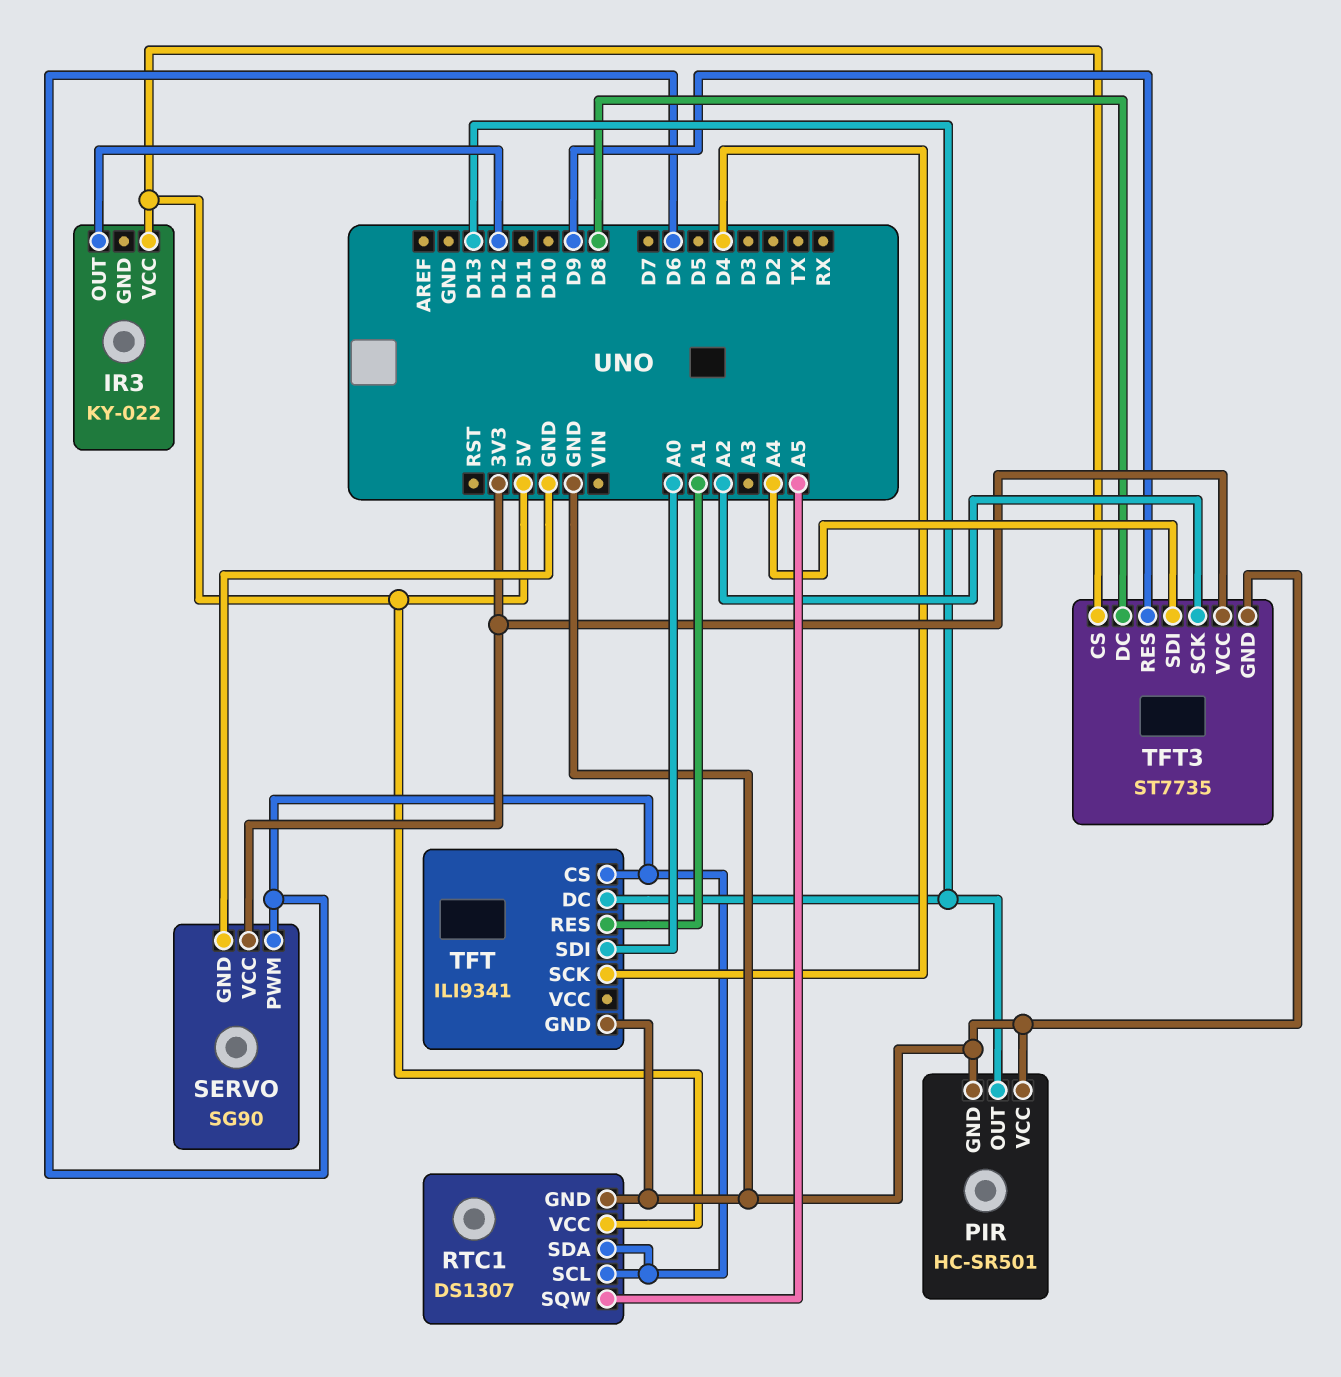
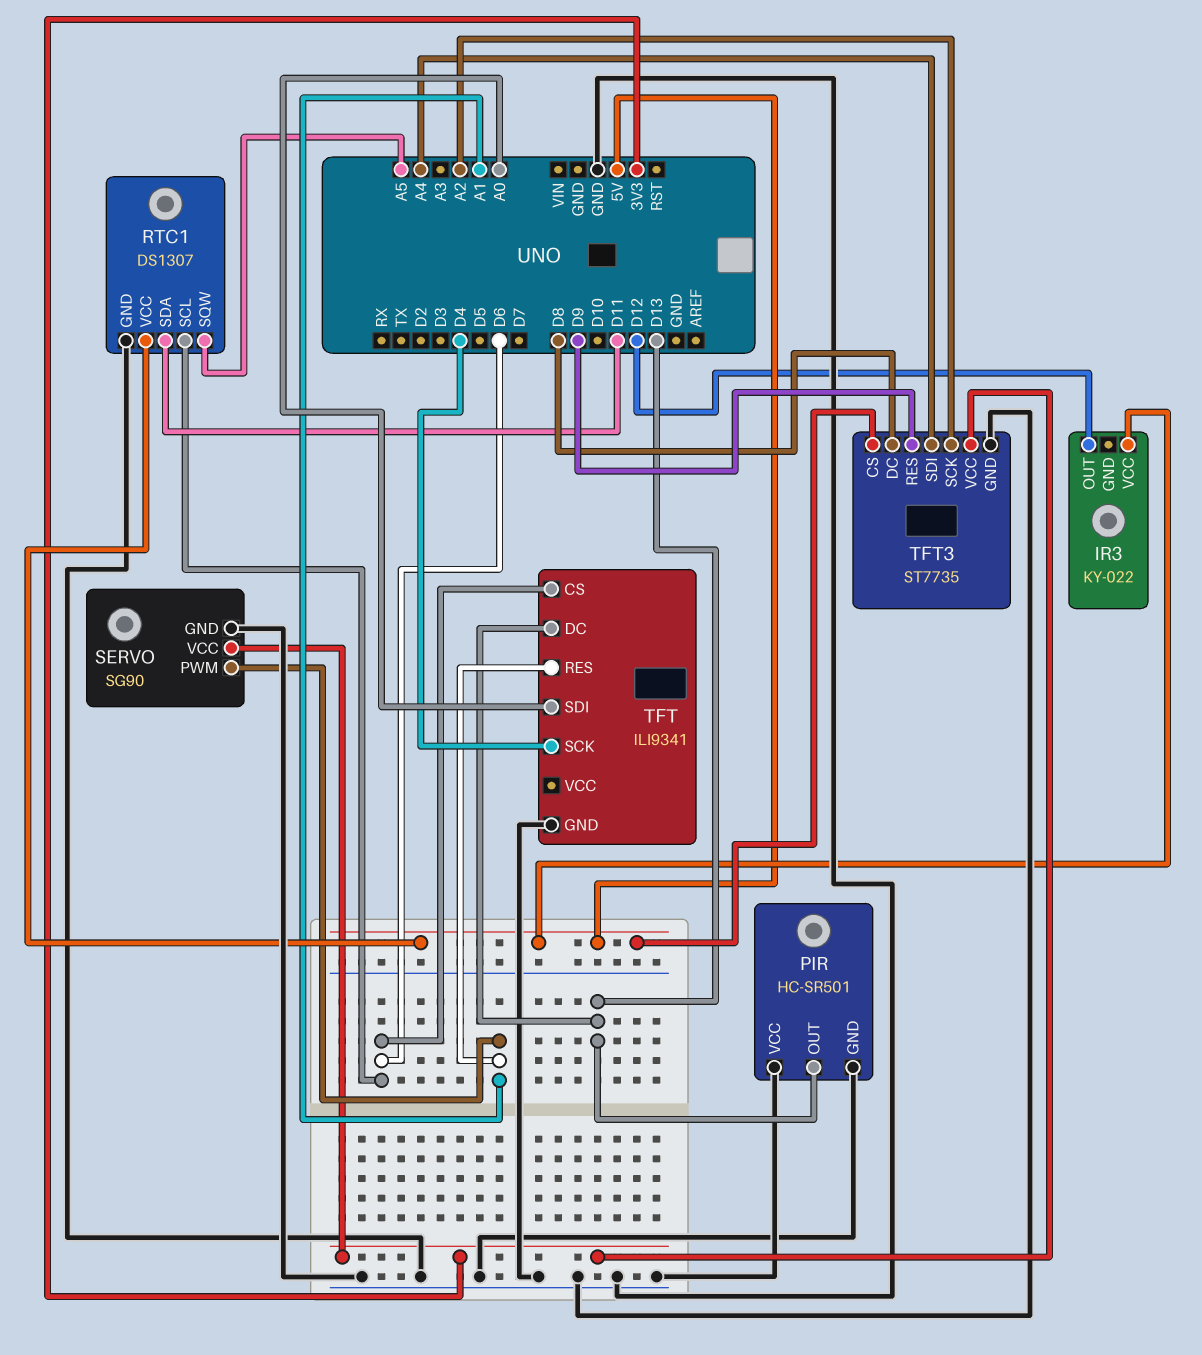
RTC1 pin SDA: D6 -> D11
SERVO pin PWM: D6 -> A1

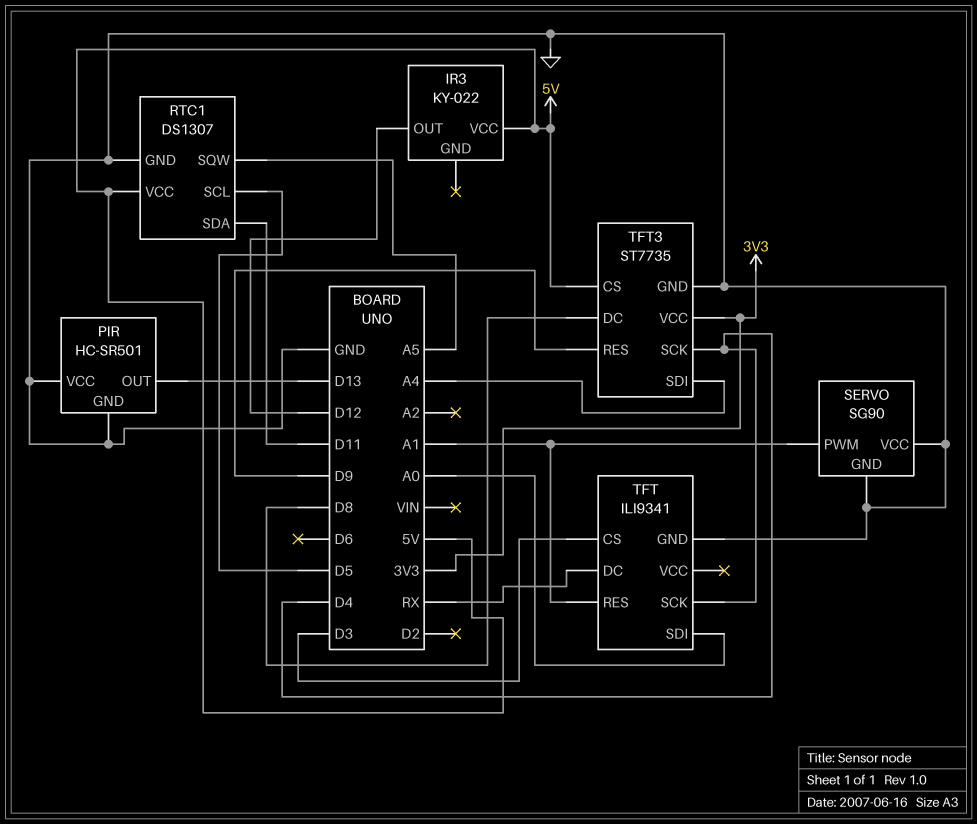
RTC1 pin SCL: D6 -> D5
SERVO pin VCC: 3V3 -> GND
TFT pin CS: D6 -> D3
TFT pin DC: D13 -> RX
TFT3 pin SCK: A2 -> D4

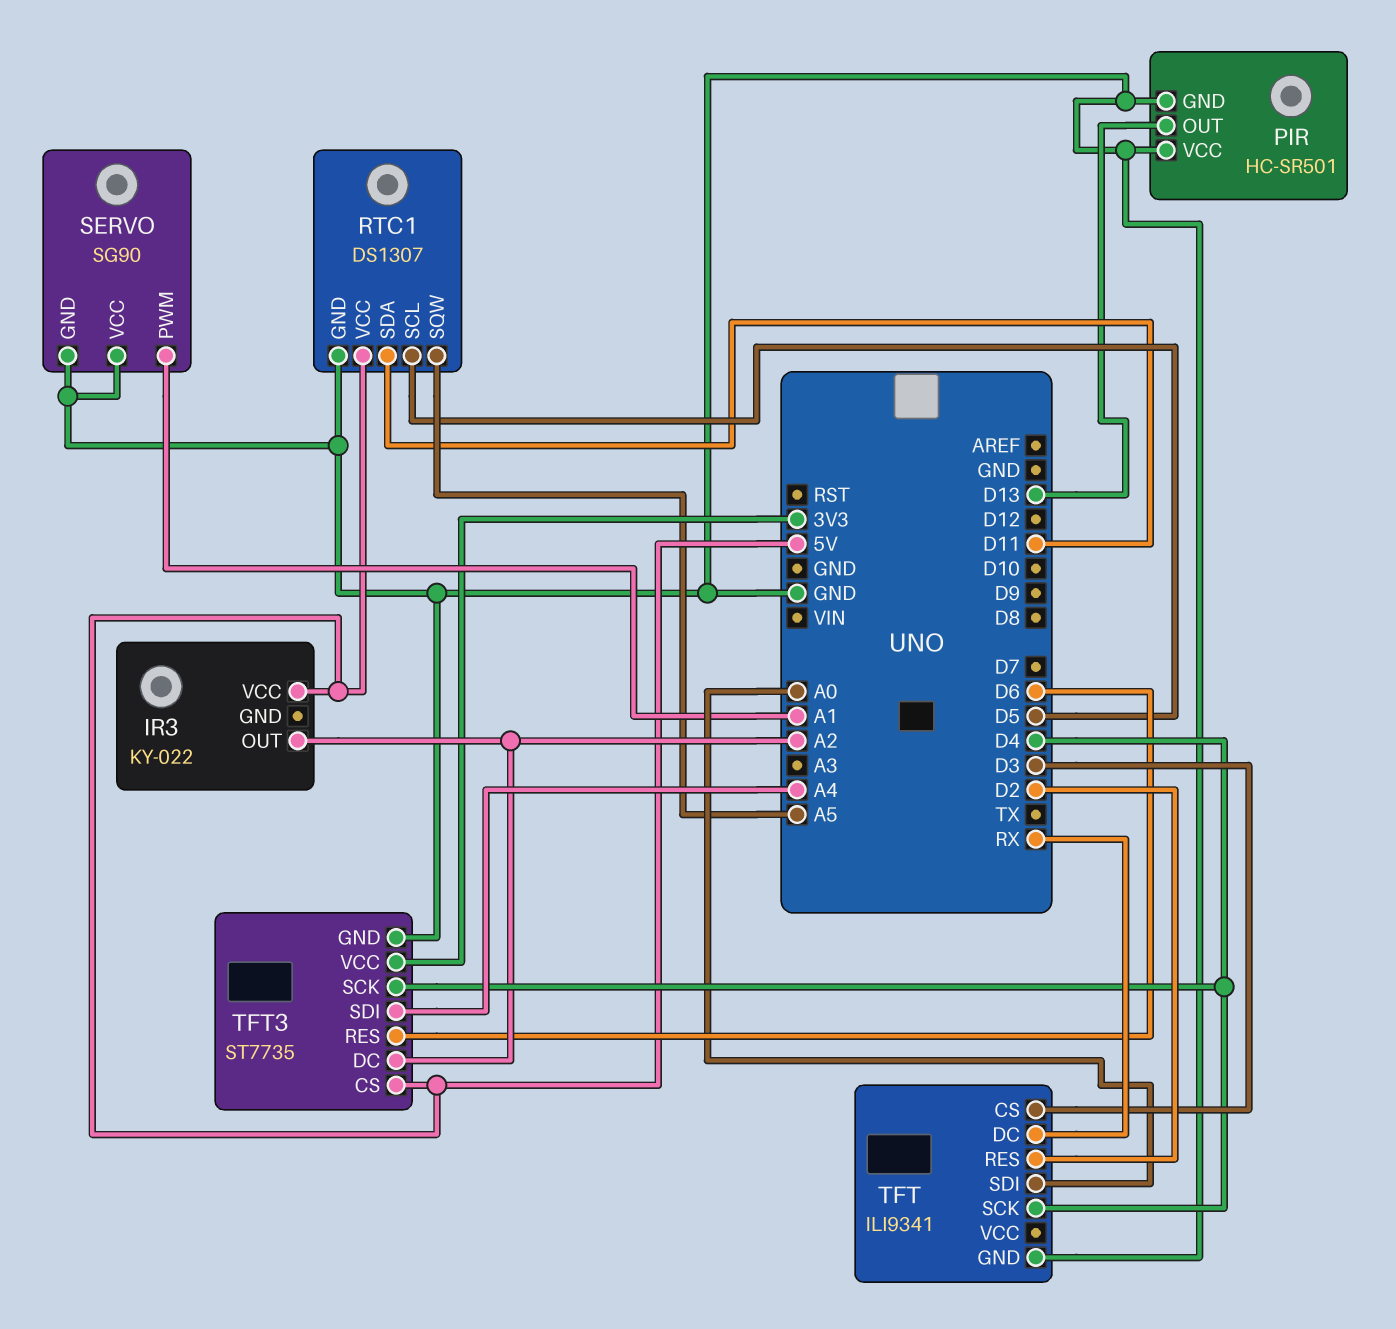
IR3 pin OUT: D12 -> A2
TFT pin RES: A1 -> D2
TFT3 pin DC: D8 -> A2
TFT3 pin RES: D9 -> D6

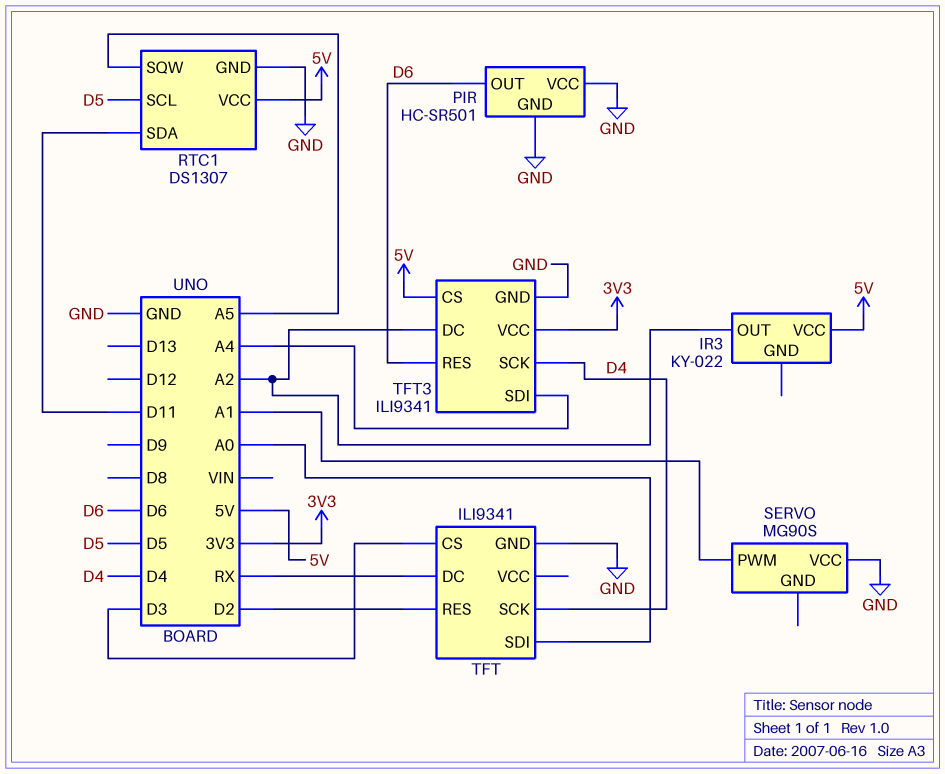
PIR pin OUT: D13 -> D6
SERVO: SG90 -> MG90S
SERVO pin GND: GND -> none
TFT3: ST7735 -> ILI9341

